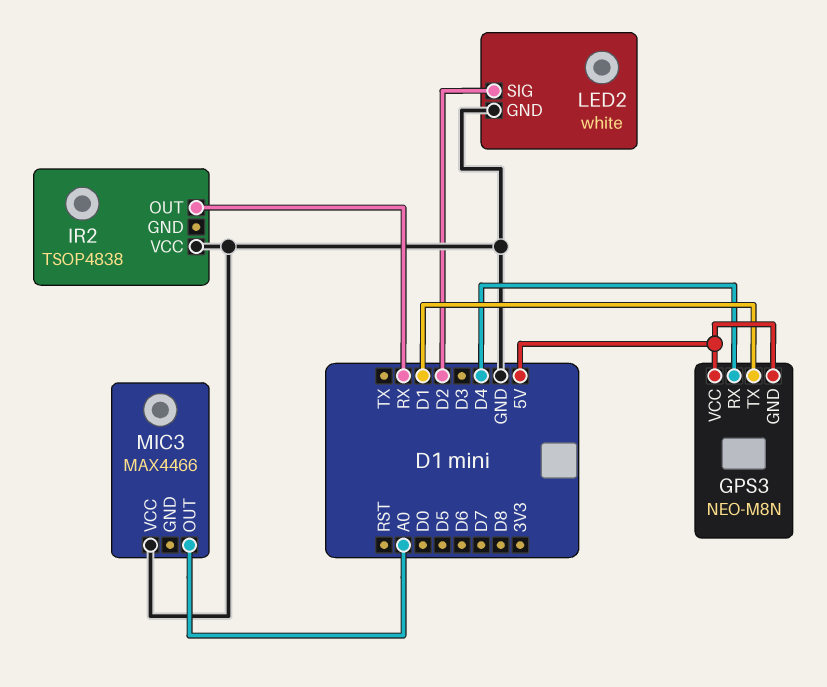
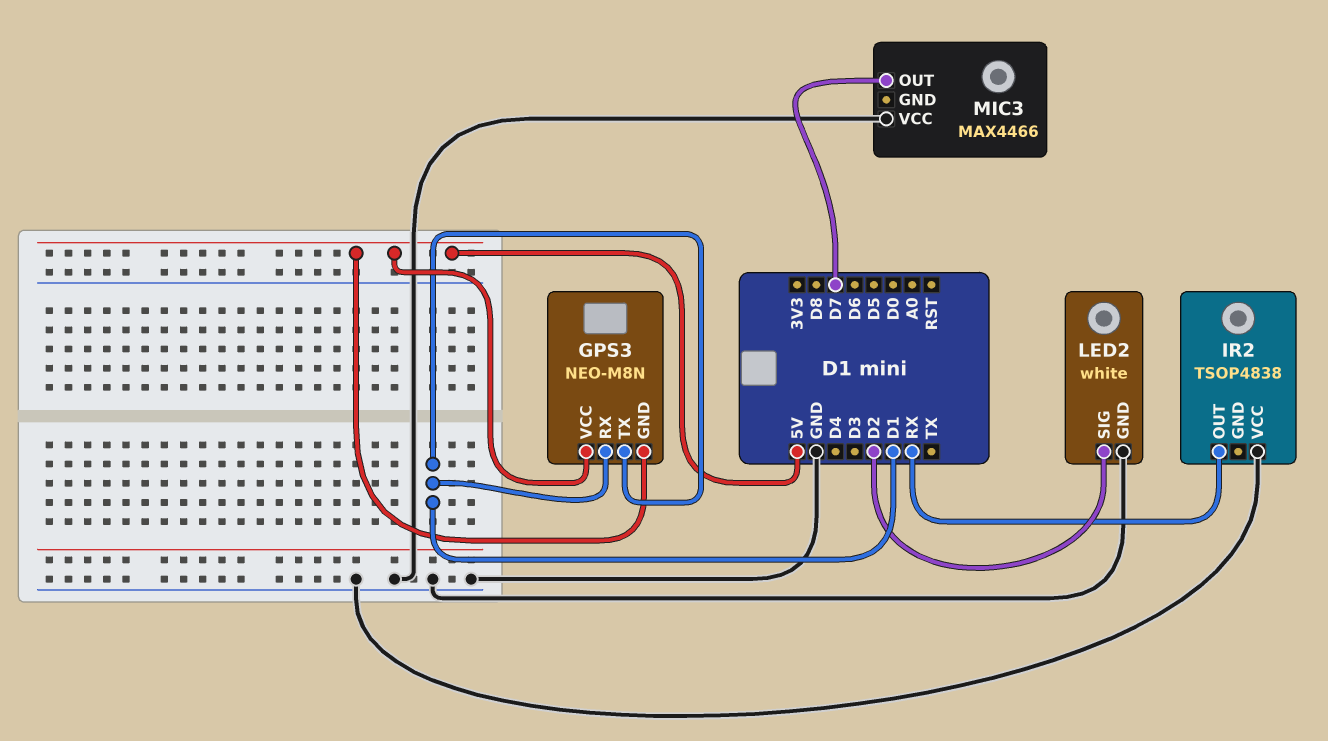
GPS3 pin RX: D4 -> D1
MIC3 pin OUT: A0 -> D7

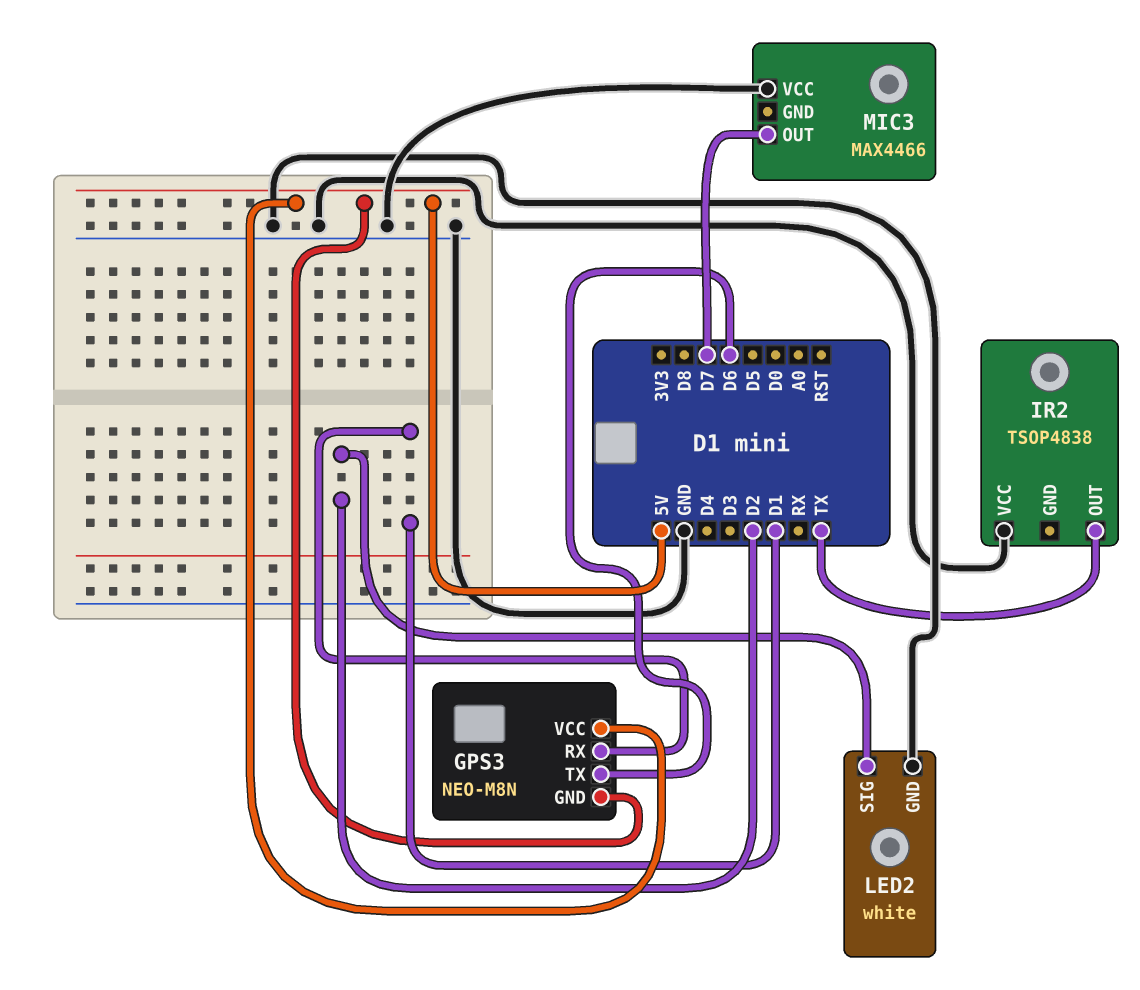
GPS3 pin TX: D1 -> D6
IR2 pin OUT: RX -> TX

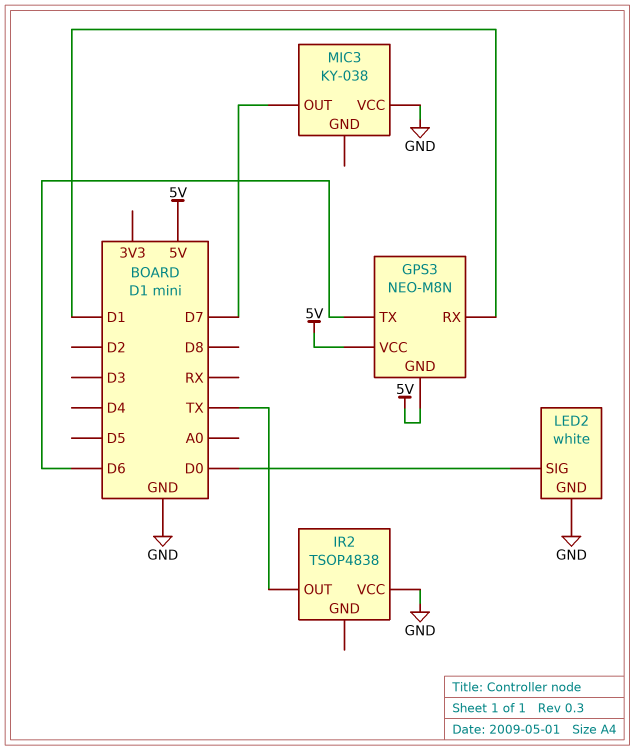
LED2 pin SIG: D2 -> D0
MIC3: MAX4466 -> KY-038

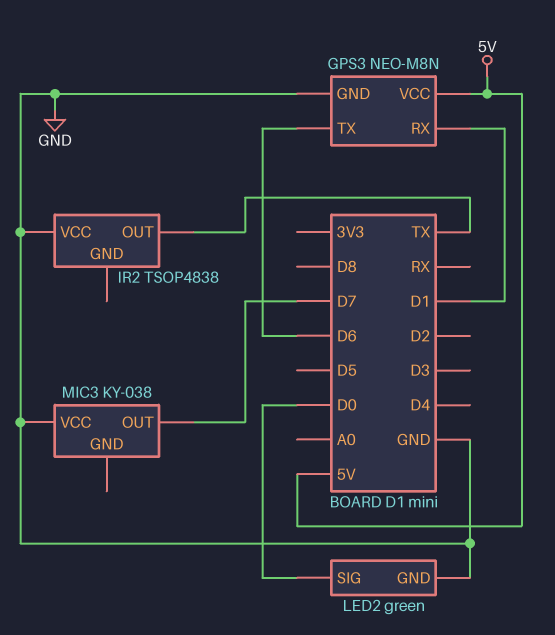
GPS3 pin GND: 5V -> GND
LED2: white -> green

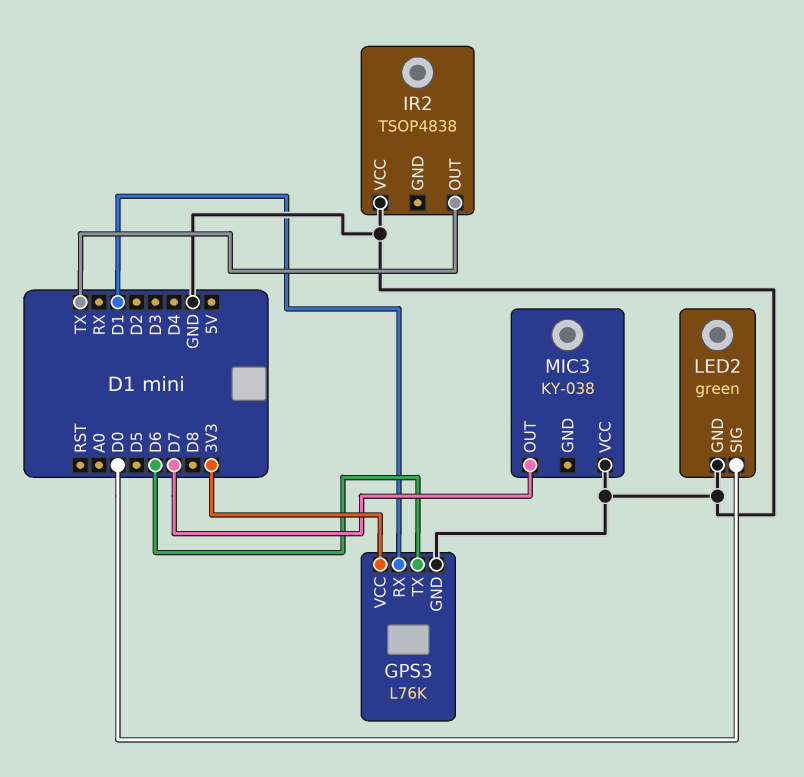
GPS3: NEO-M8N -> L76K
GPS3 pin VCC: 5V -> 3V3

